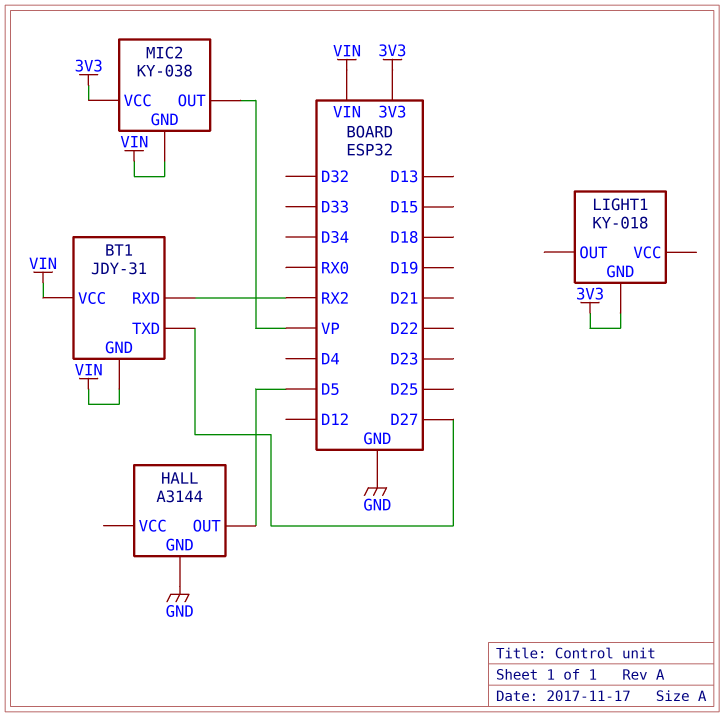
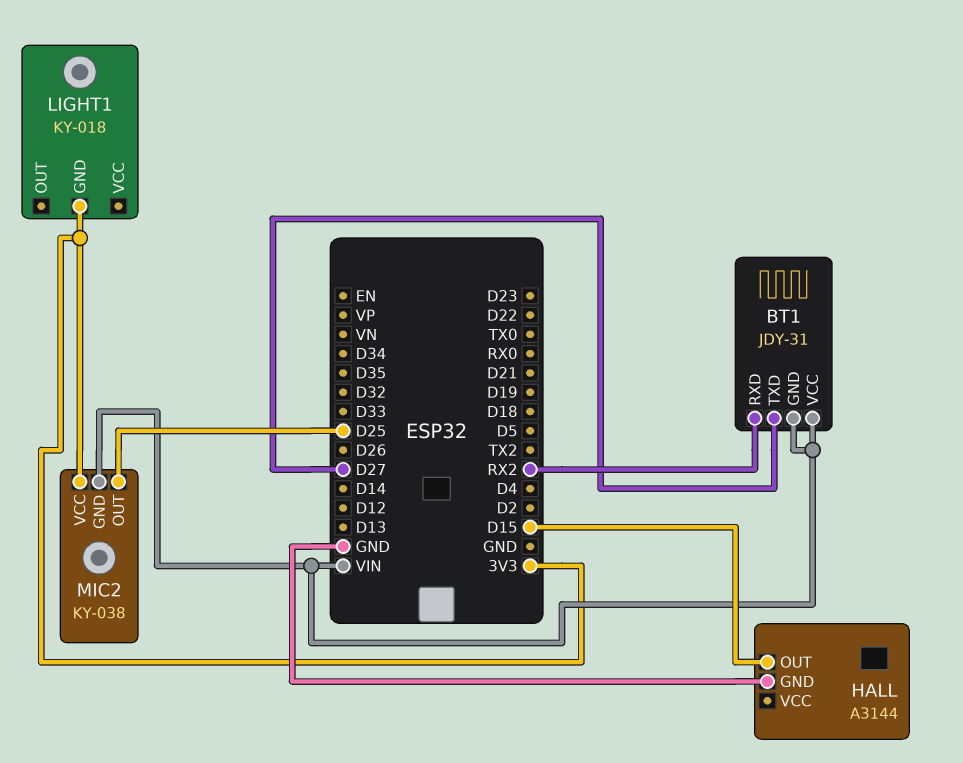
HALL pin OUT: D5 -> D15
MIC2 pin OUT: VP -> D25

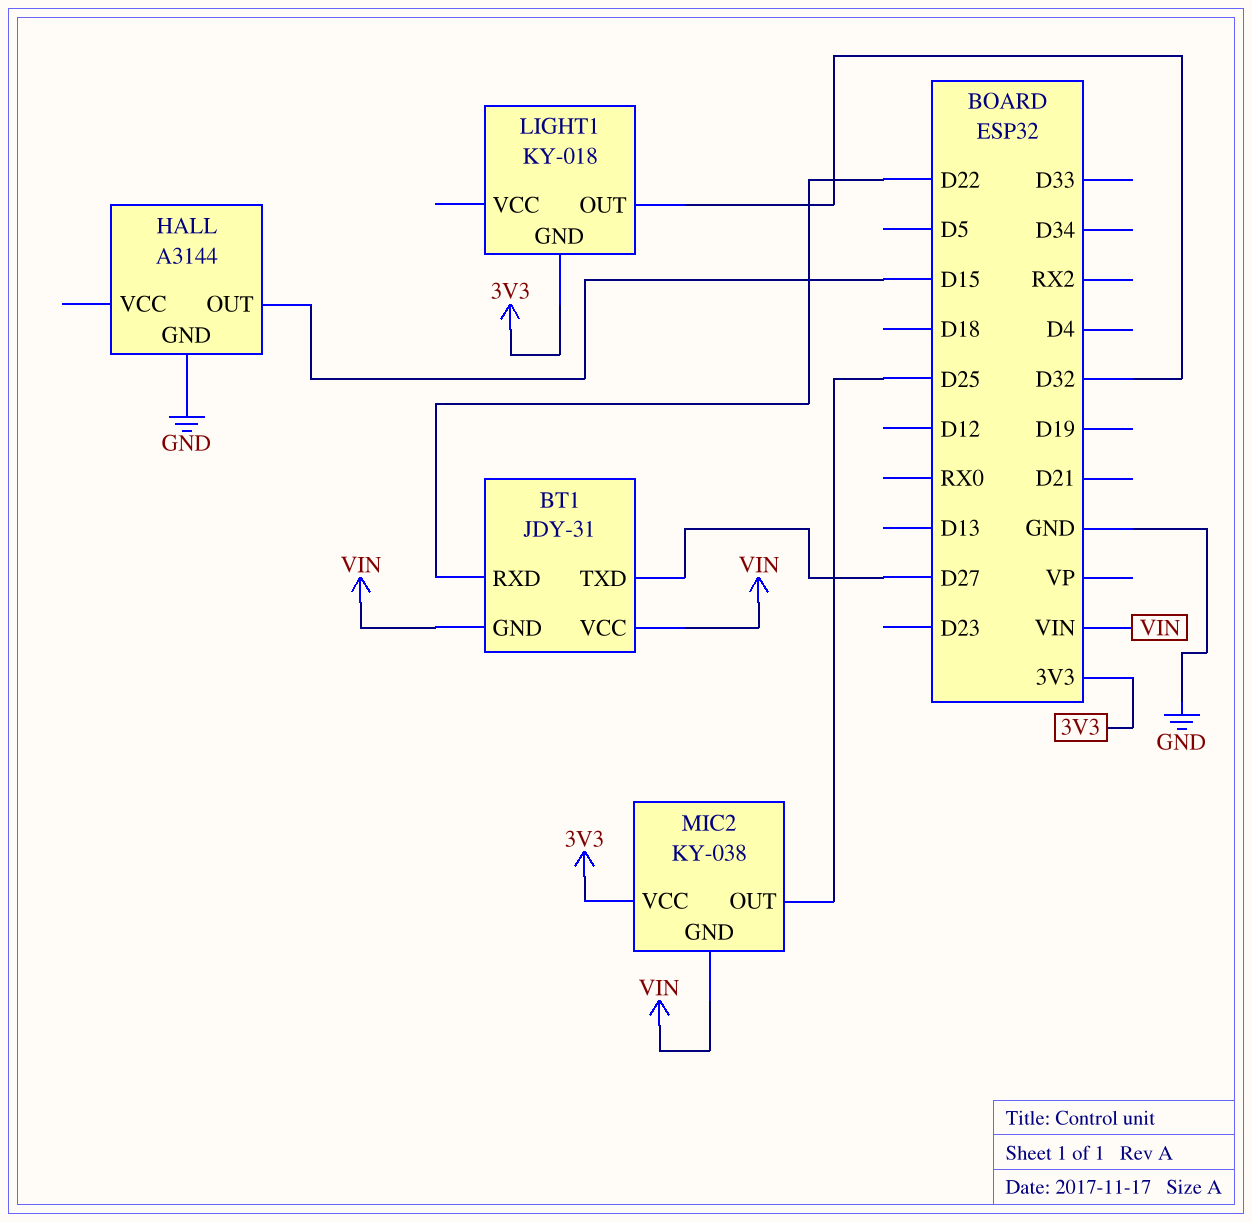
BT1 pin RXD: RX2 -> D22
LIGHT1 pin OUT: none -> D32

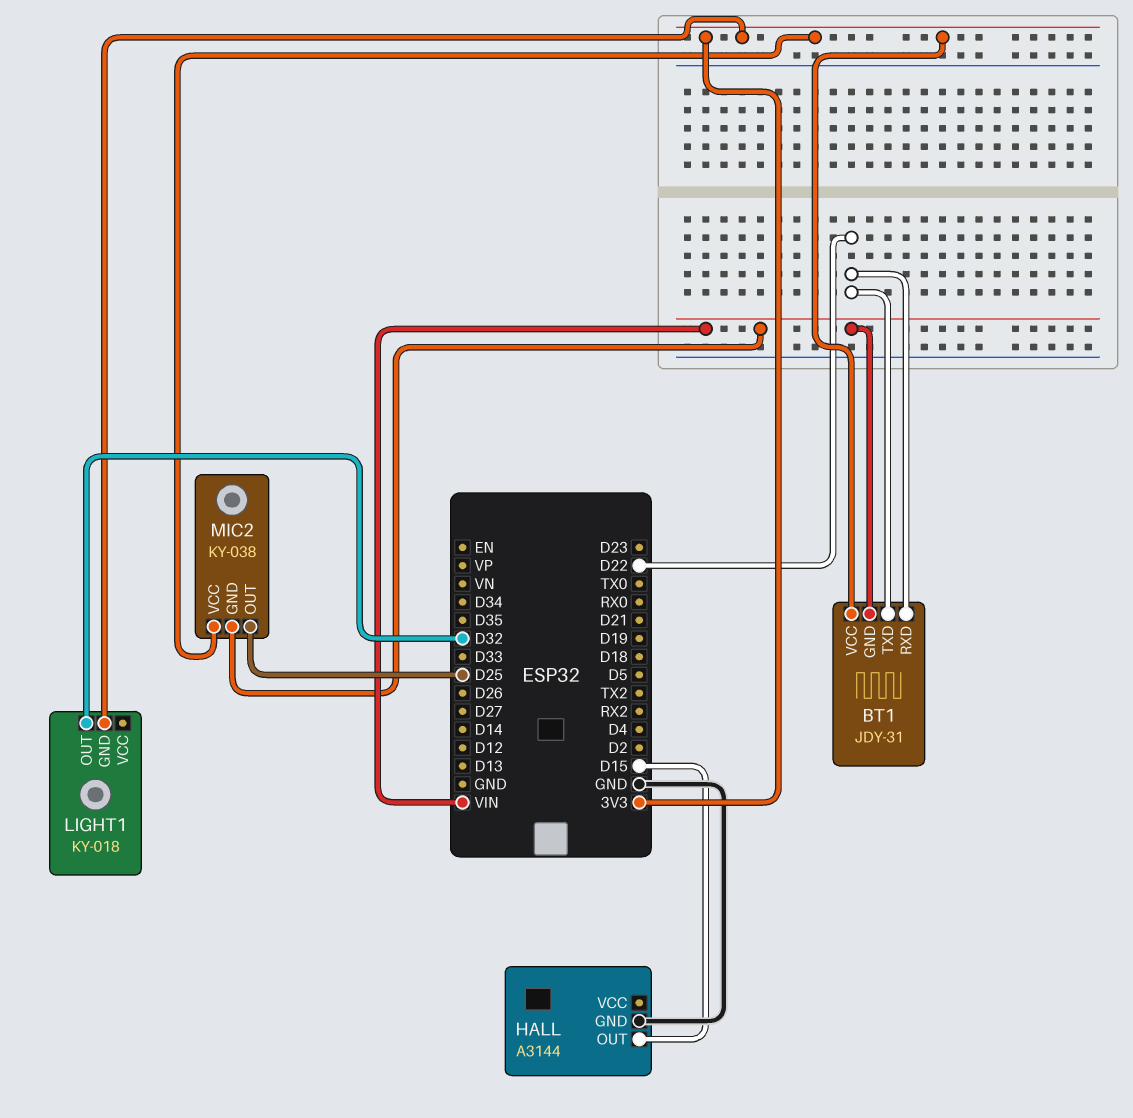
BT1 pin TXD: D27 -> D22
BT1 pin VCC: VIN -> 3V3

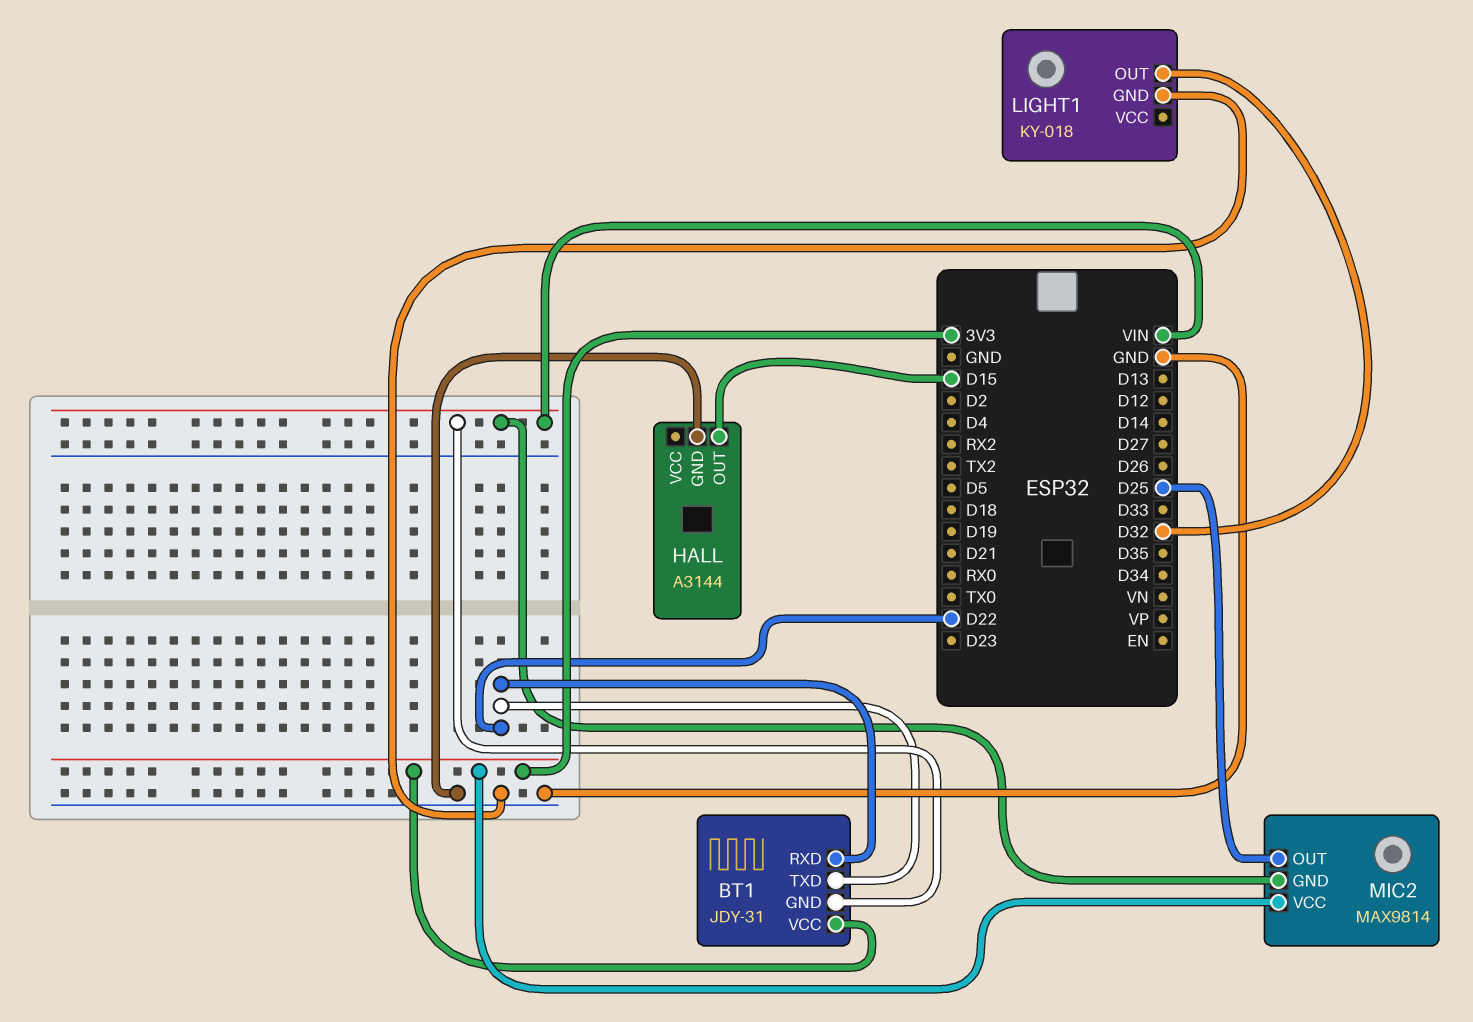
LIGHT1 pin GND: 3V3 -> GND
MIC2: KY-038 -> MAX9814

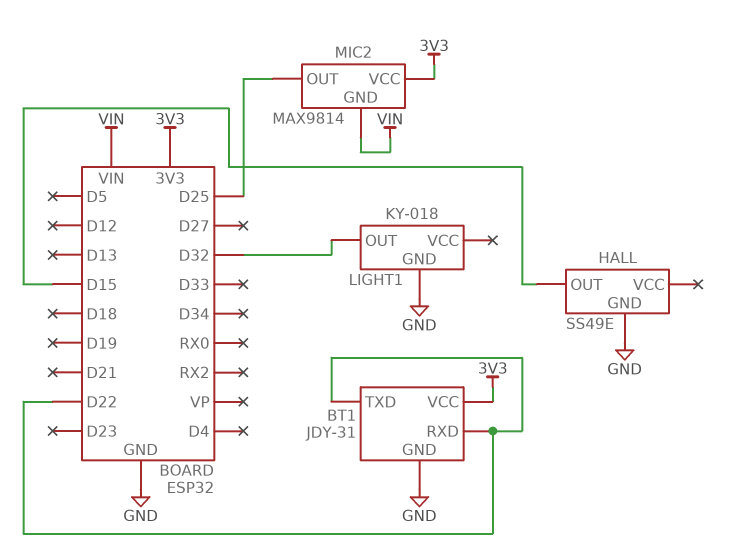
BT1 pin GND: VIN -> GND
HALL: A3144 -> SS49E

